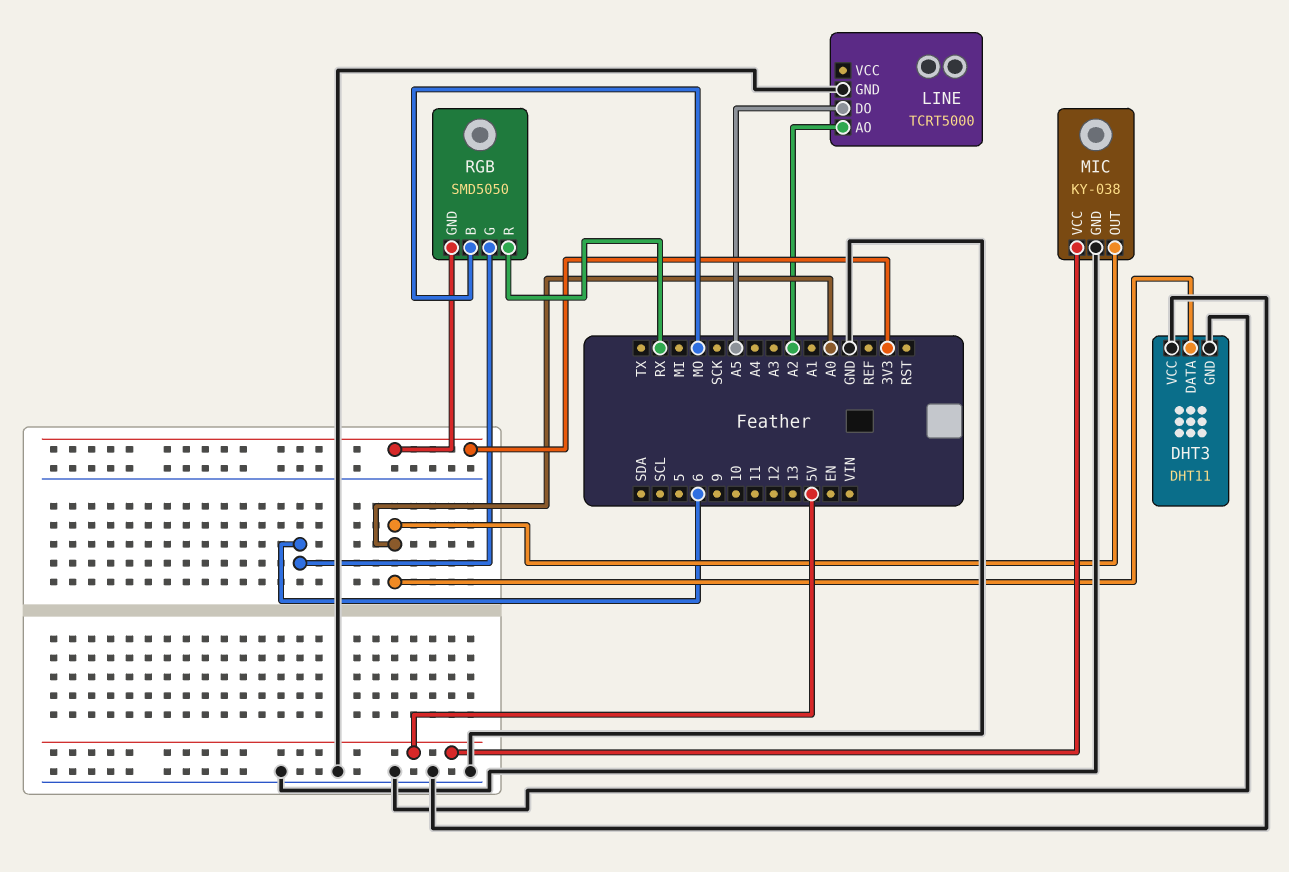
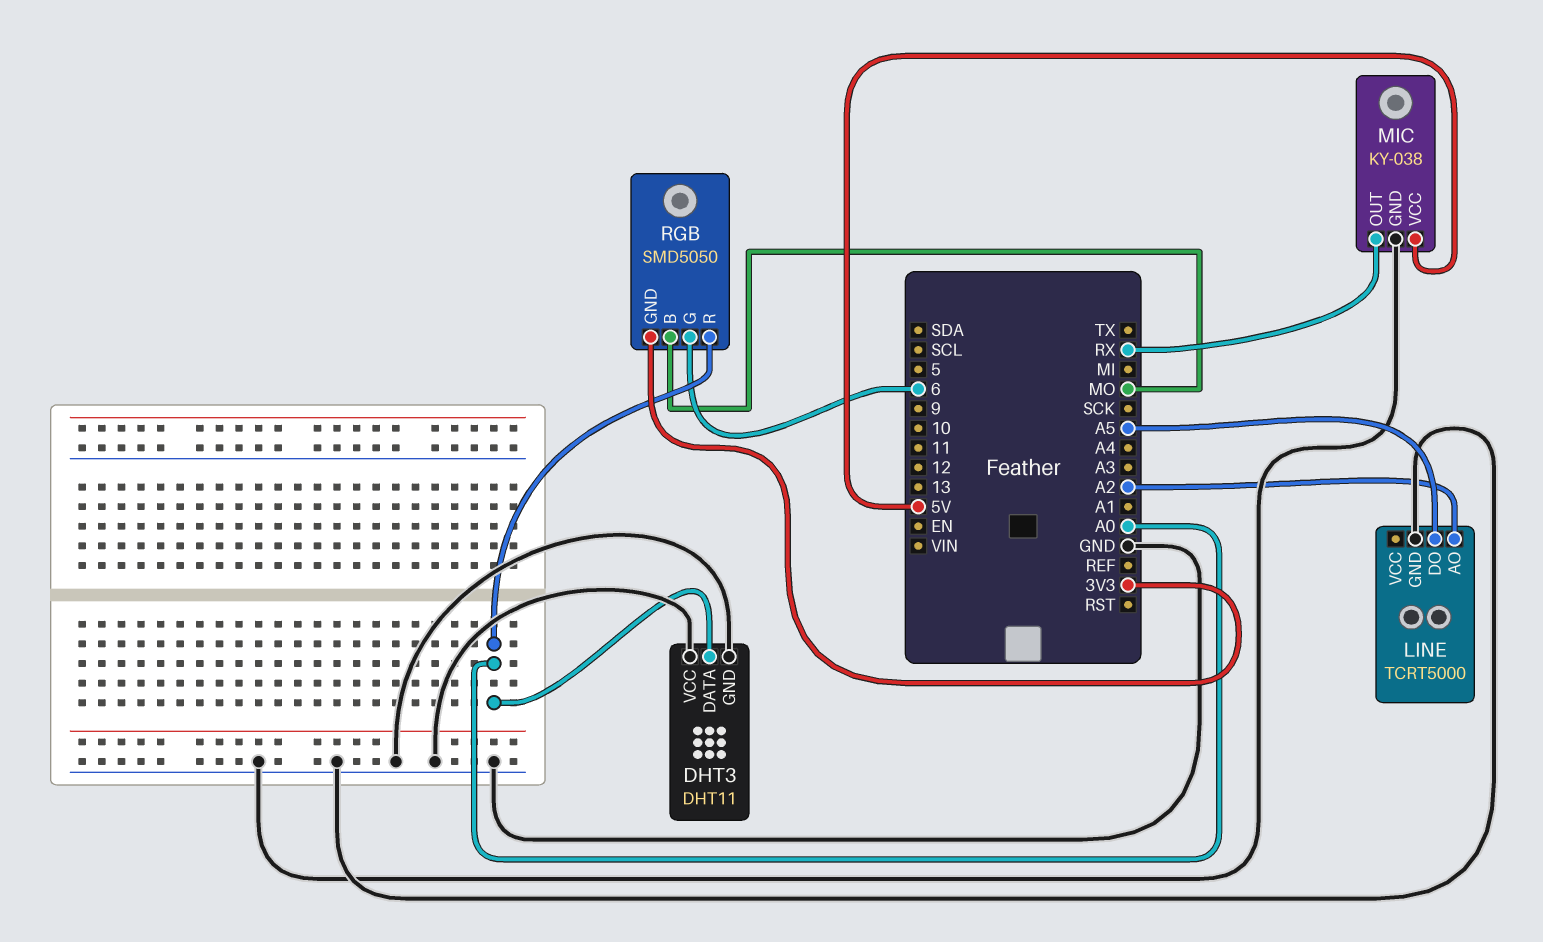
MIC pin OUT: A0 -> RX
RGB pin R: RX -> A0

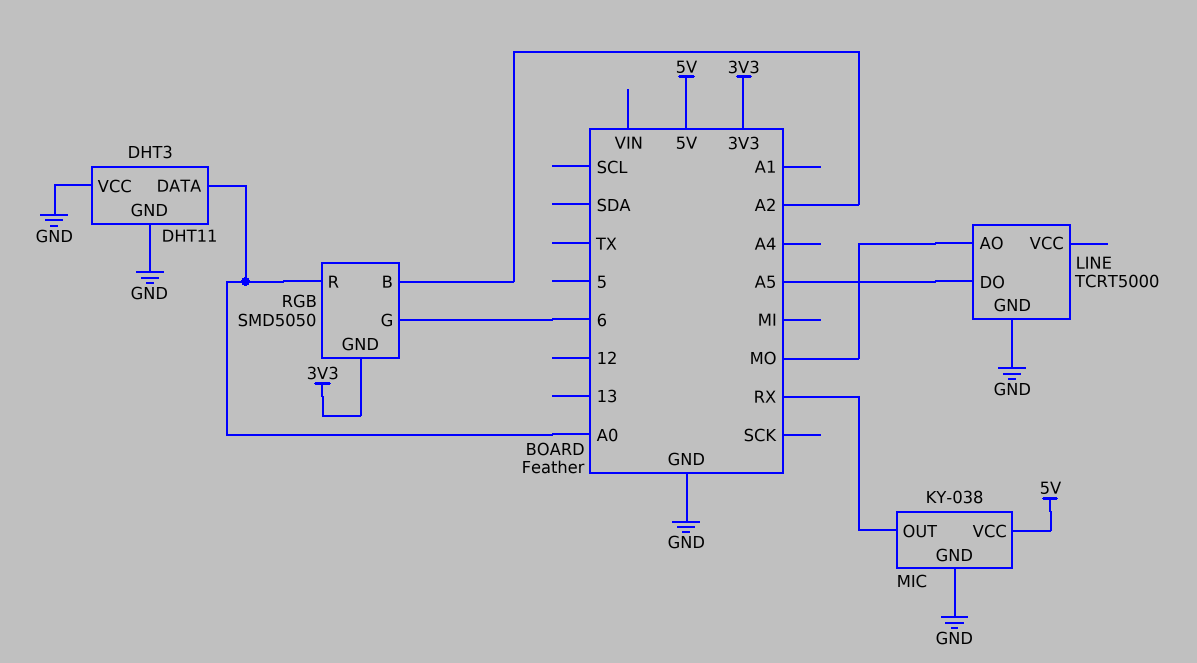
LINE pin AO: A2 -> MO
RGB pin B: MO -> A2

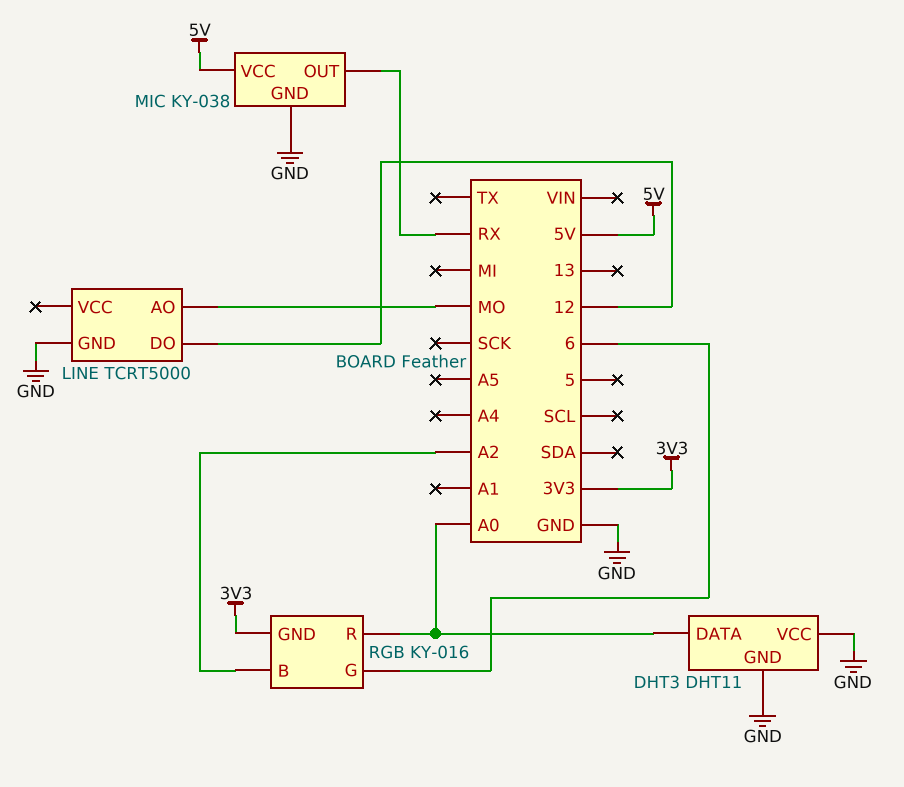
LINE pin DO: A5 -> 12
RGB: SMD5050 -> KY-016

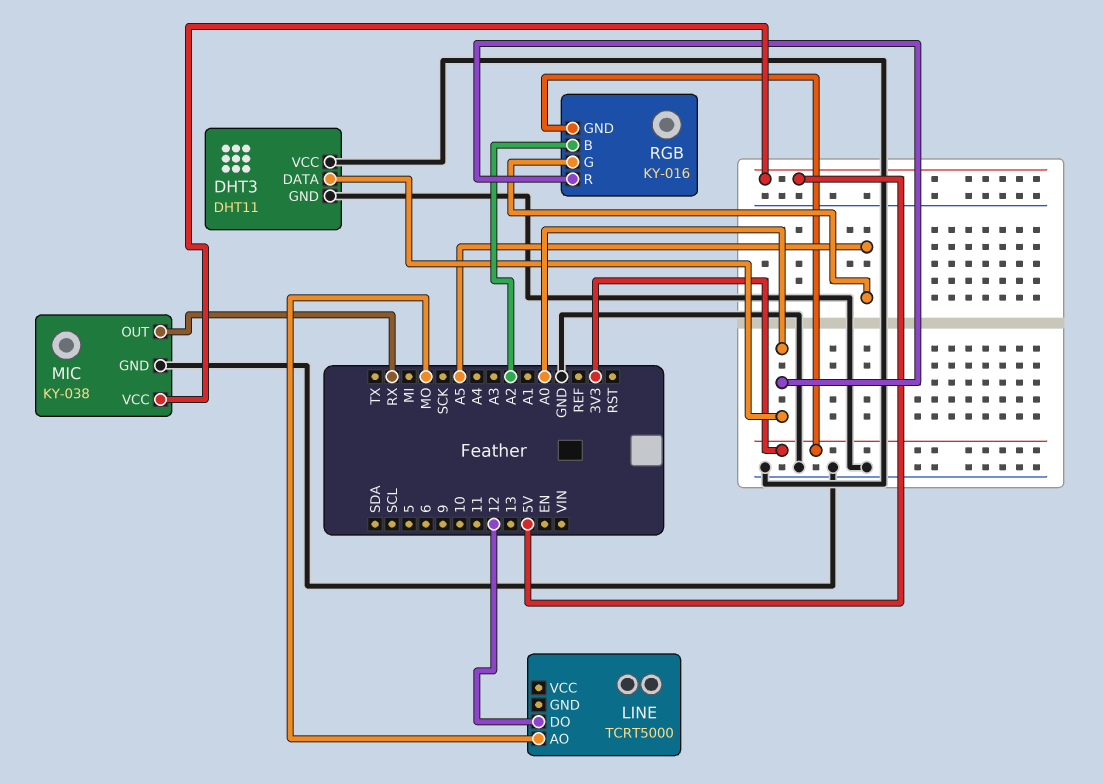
LINE pin GND: GND -> none
RGB pin G: 6 -> A5

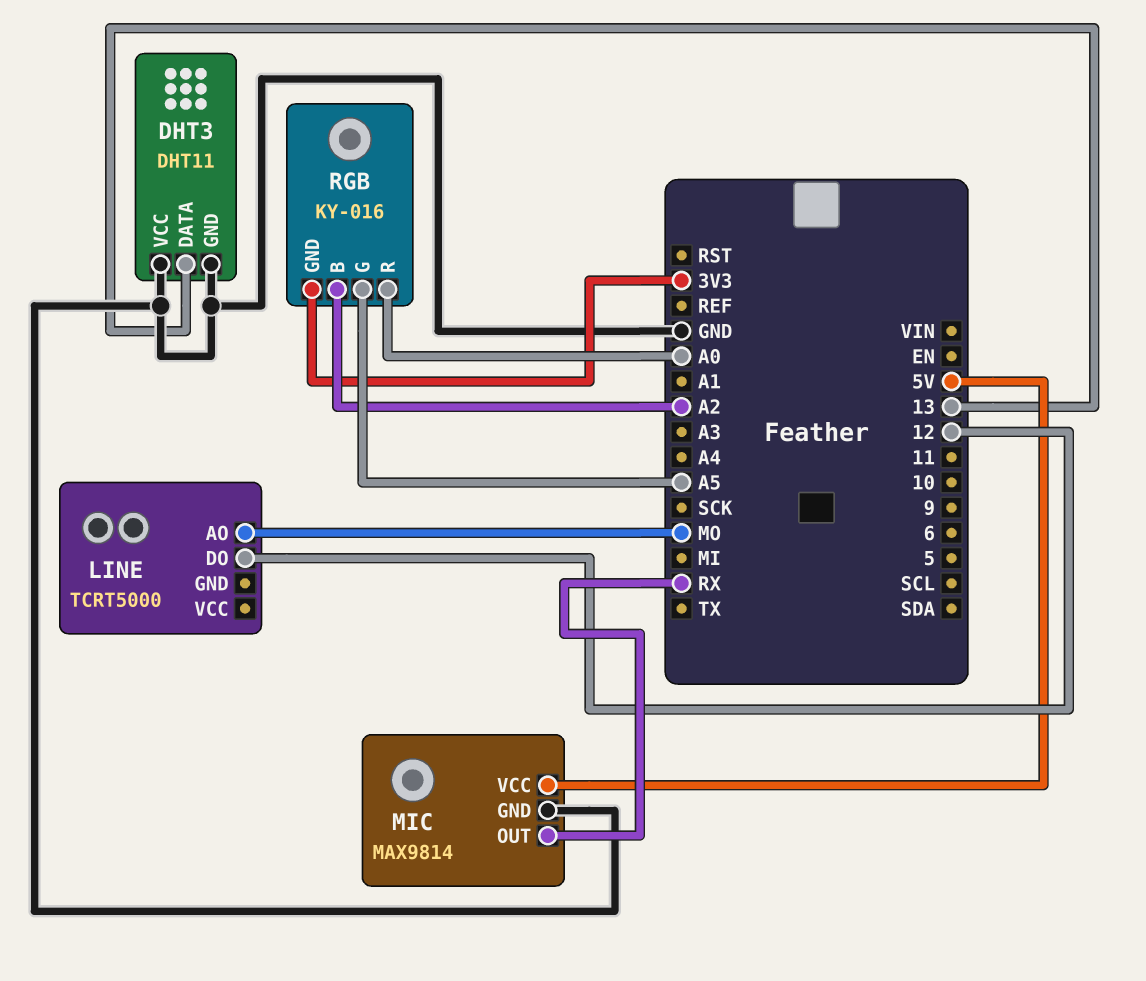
DHT3 pin DATA: A0 -> 13
MIC: KY-038 -> MAX9814

